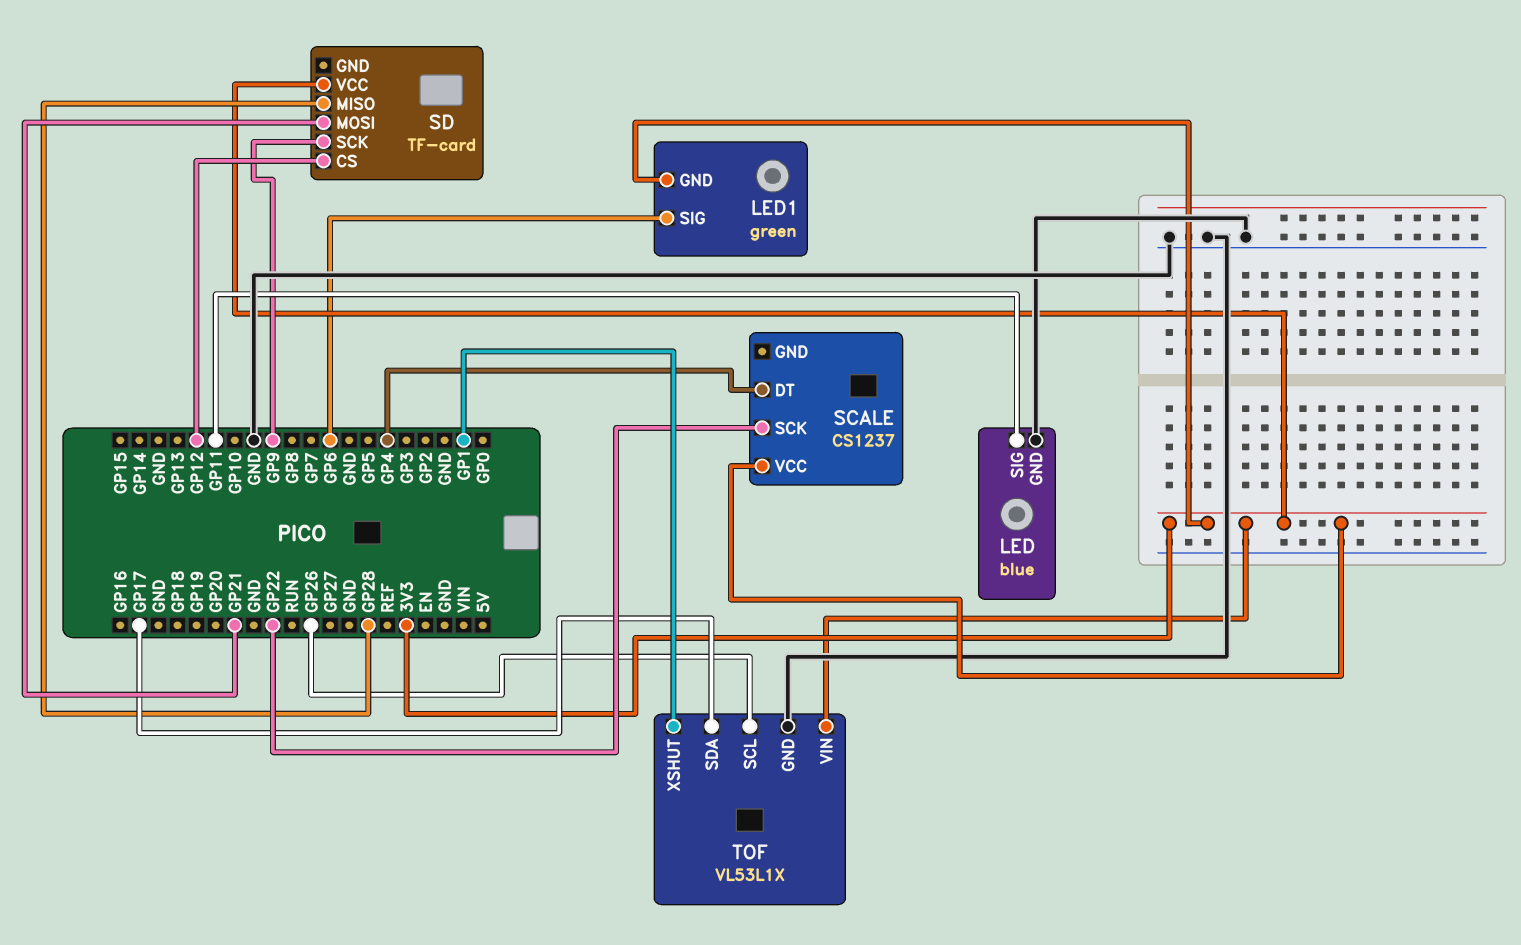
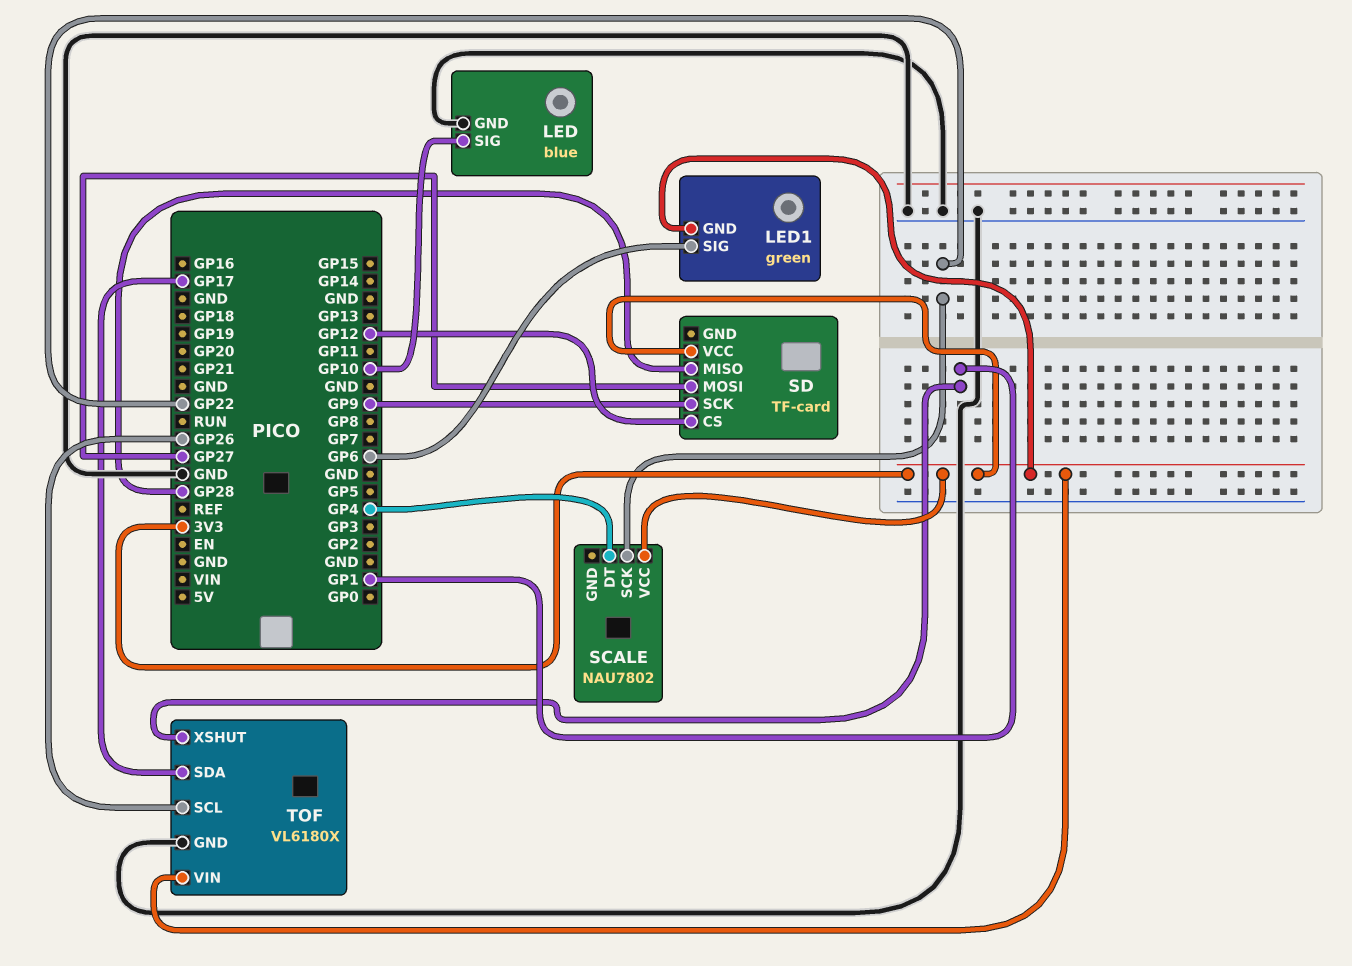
LED pin SIG: GP11 -> GP10
SCALE: CS1237 -> NAU7802
SD pin MOSI: GP21 -> GP27
TOF: VL53L1X -> VL6180X

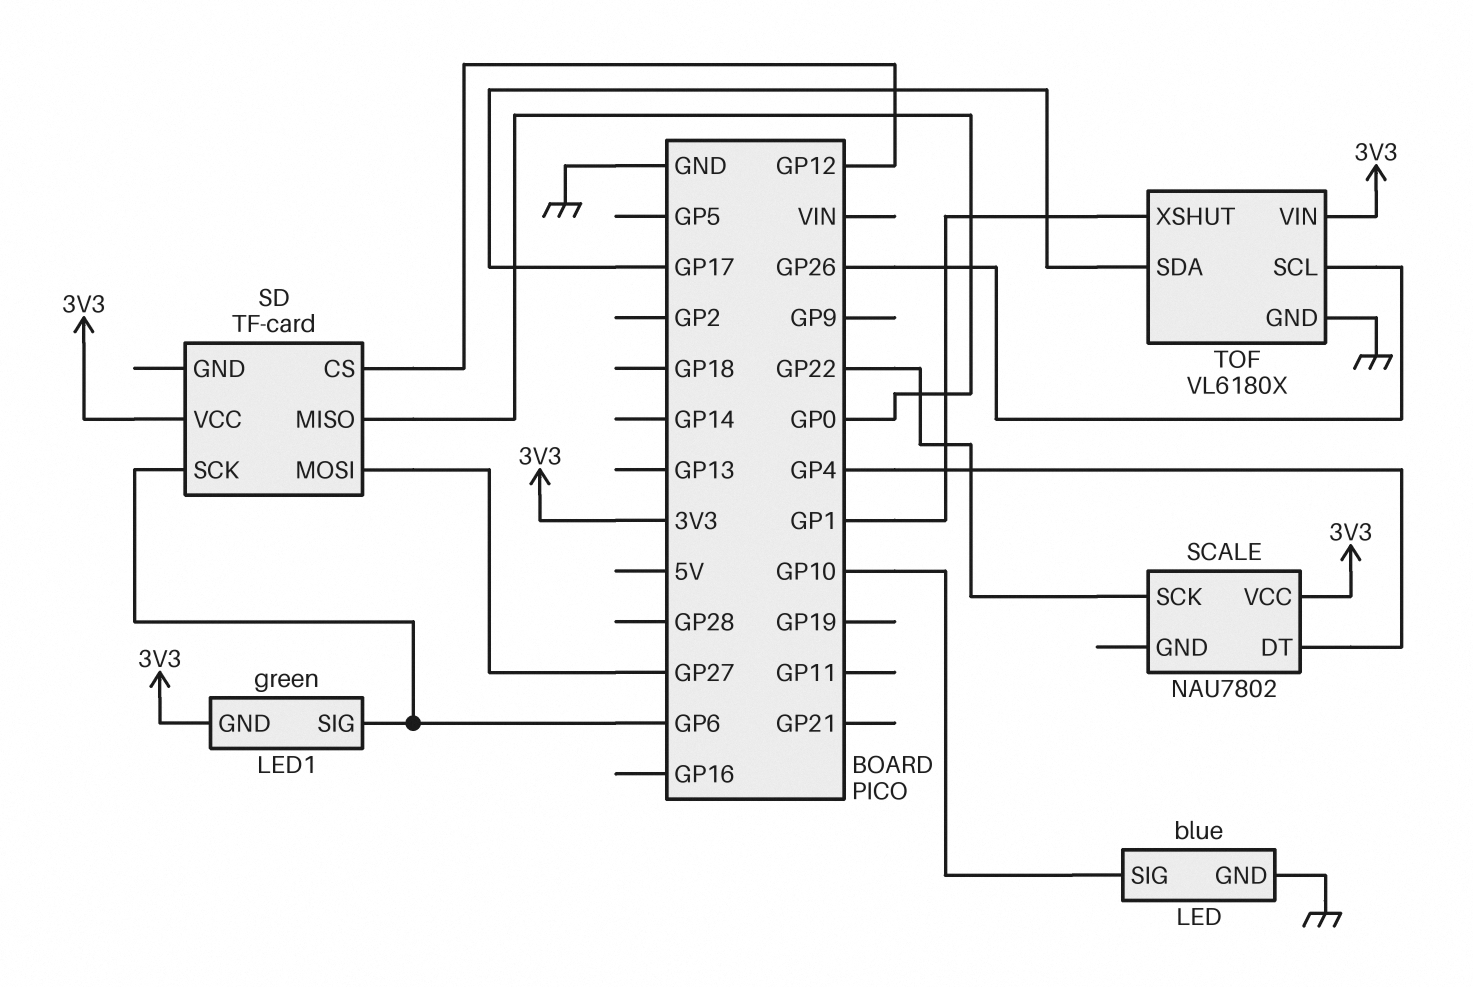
SD pin MISO: GP28 -> GP0
SD pin SCK: GP9 -> GP6

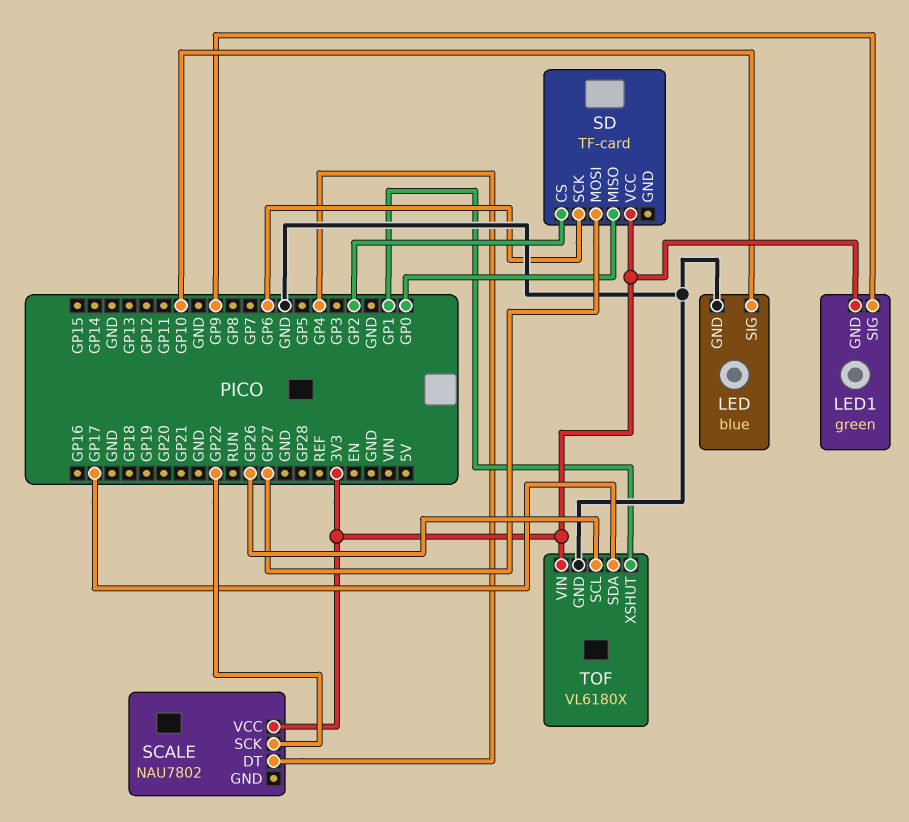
LED1 pin SIG: GP6 -> GP9
SD pin CS: GP12 -> GP2

